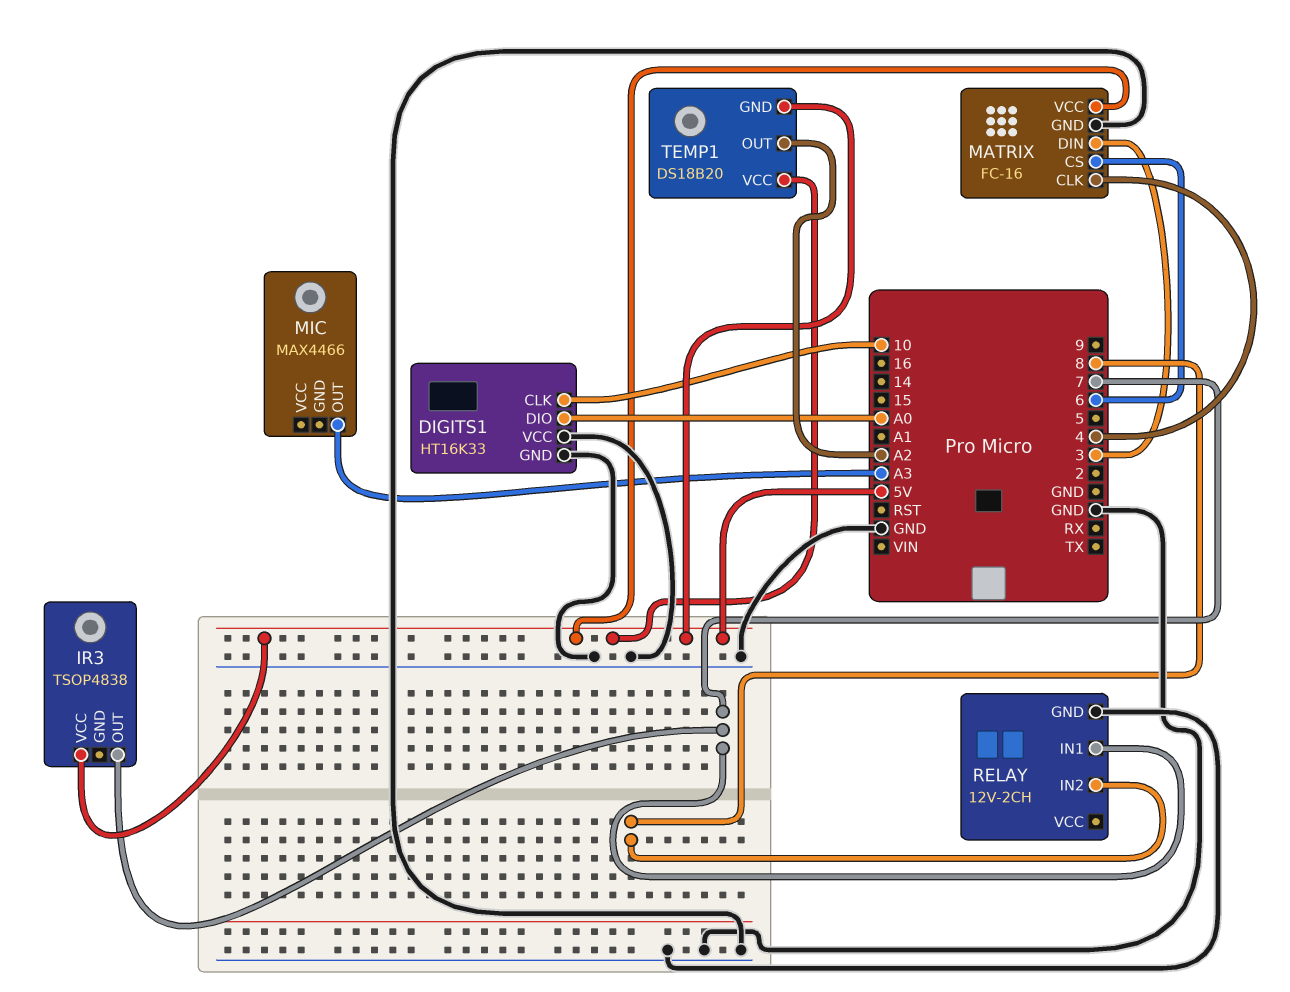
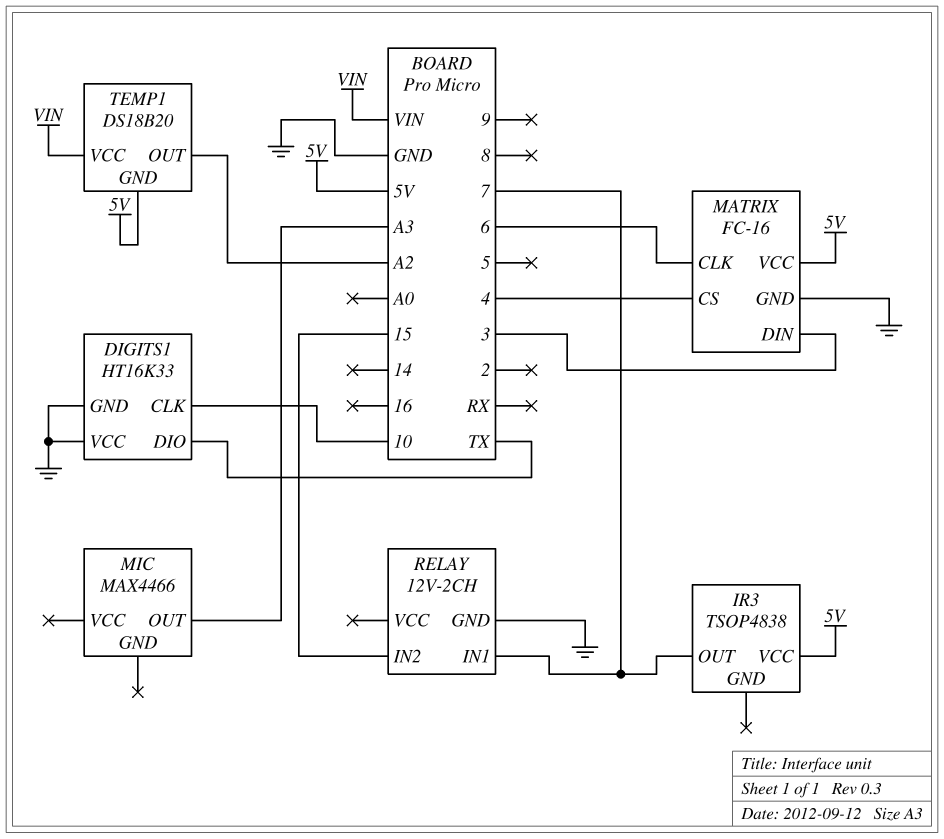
DIGITS1 pin DIO: A0 -> TX
MATRIX pin CLK: 4 -> 6
MATRIX pin CS: 6 -> 4
RELAY pin IN2: 8 -> 15
TEMP1 pin VCC: 5V -> VIN

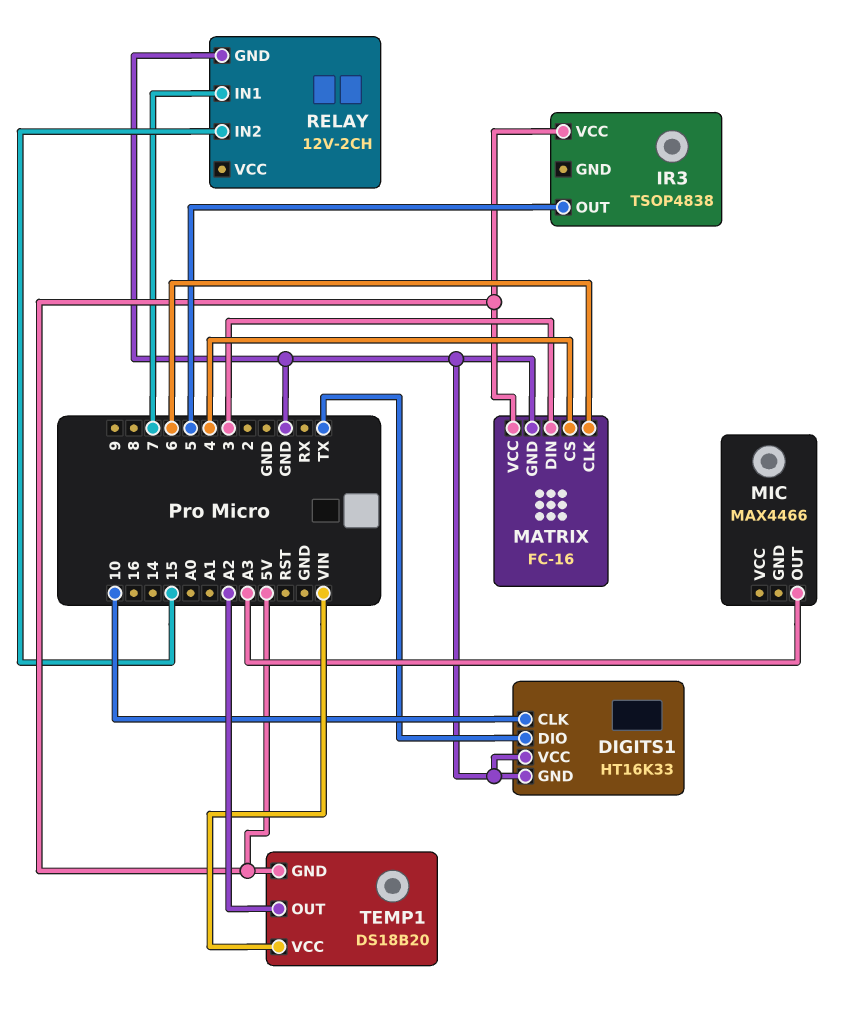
IR3 pin OUT: 7 -> 5

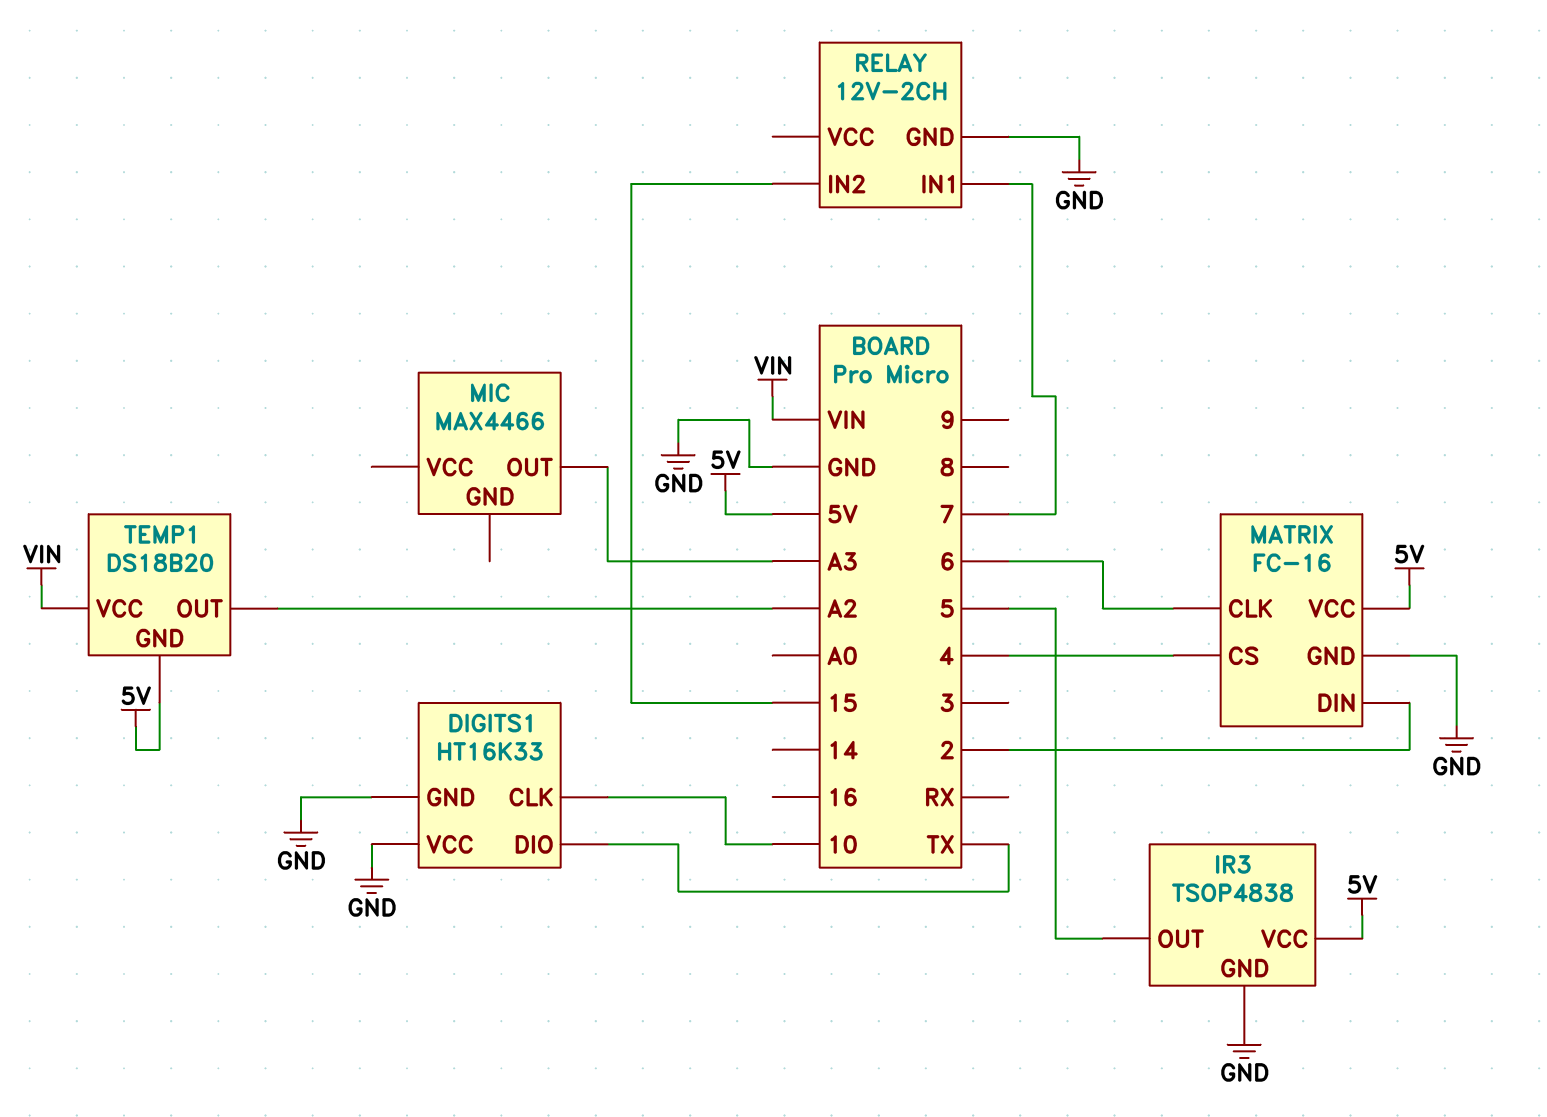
IR3 pin GND: none -> GND
MATRIX pin DIN: 3 -> 2

